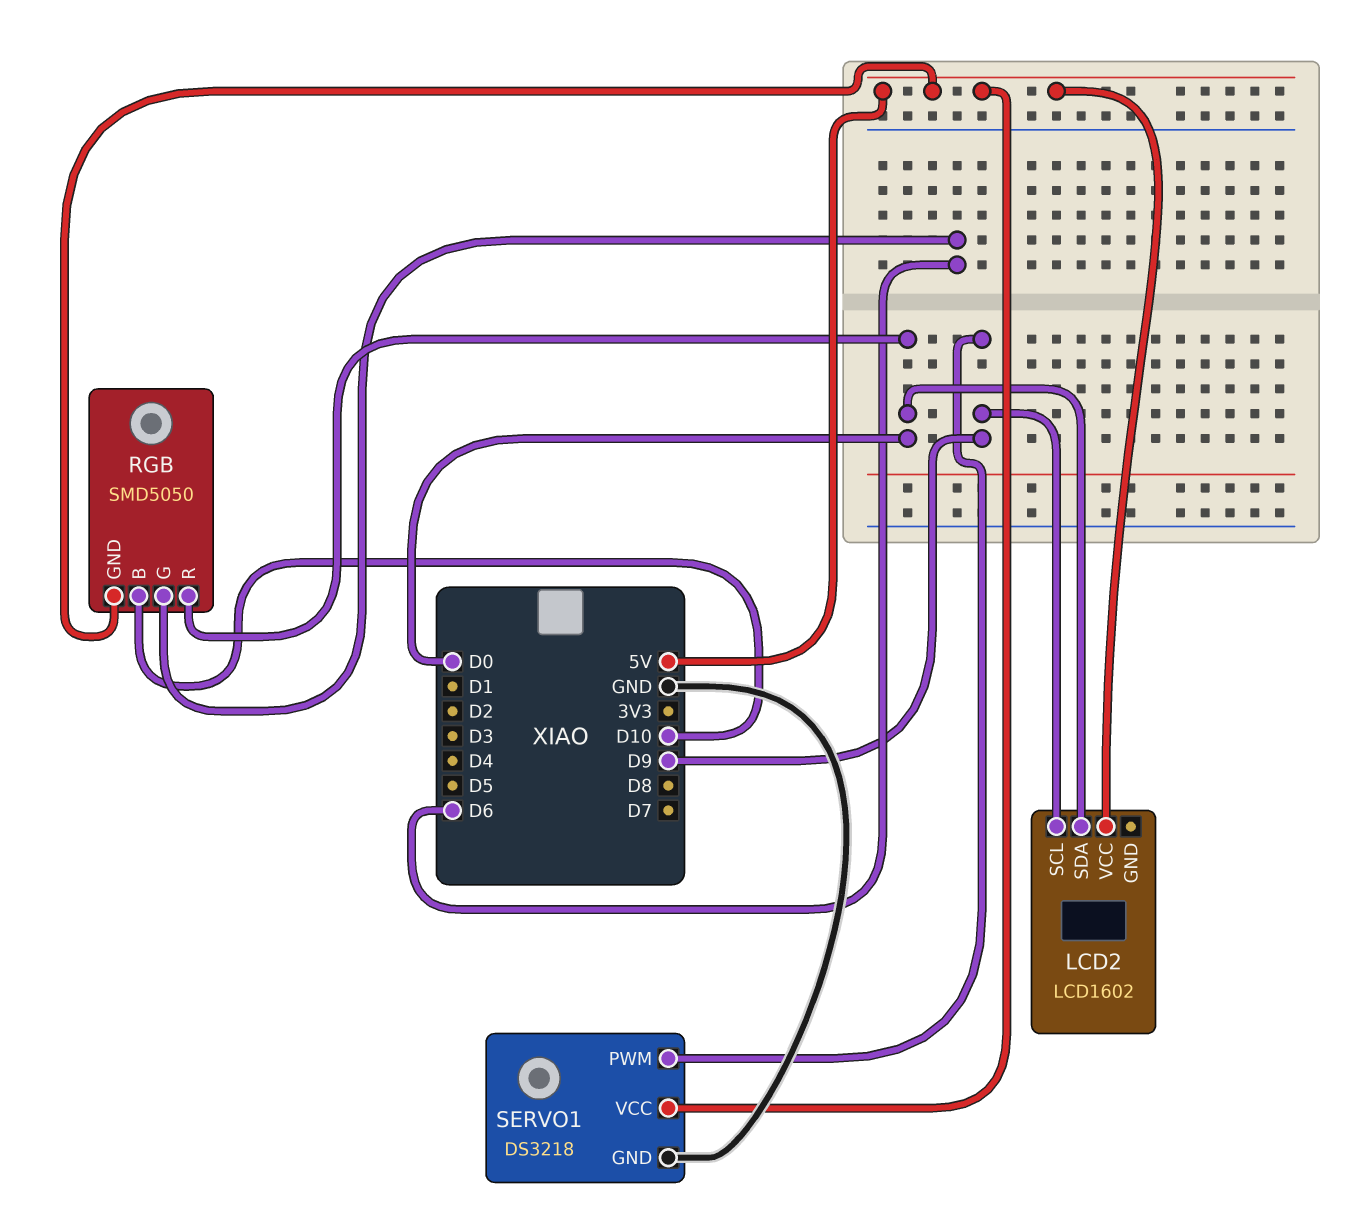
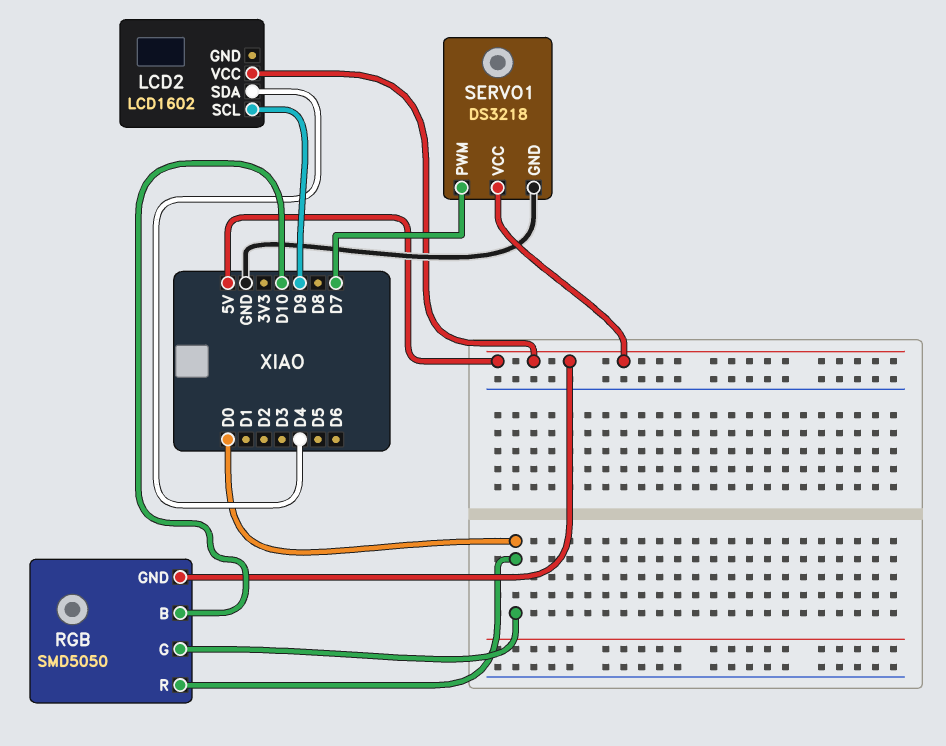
LCD2 pin SDA: D0 -> D4
RGB pin G: D6 -> D0
SERVO1 pin PWM: D9 -> D7

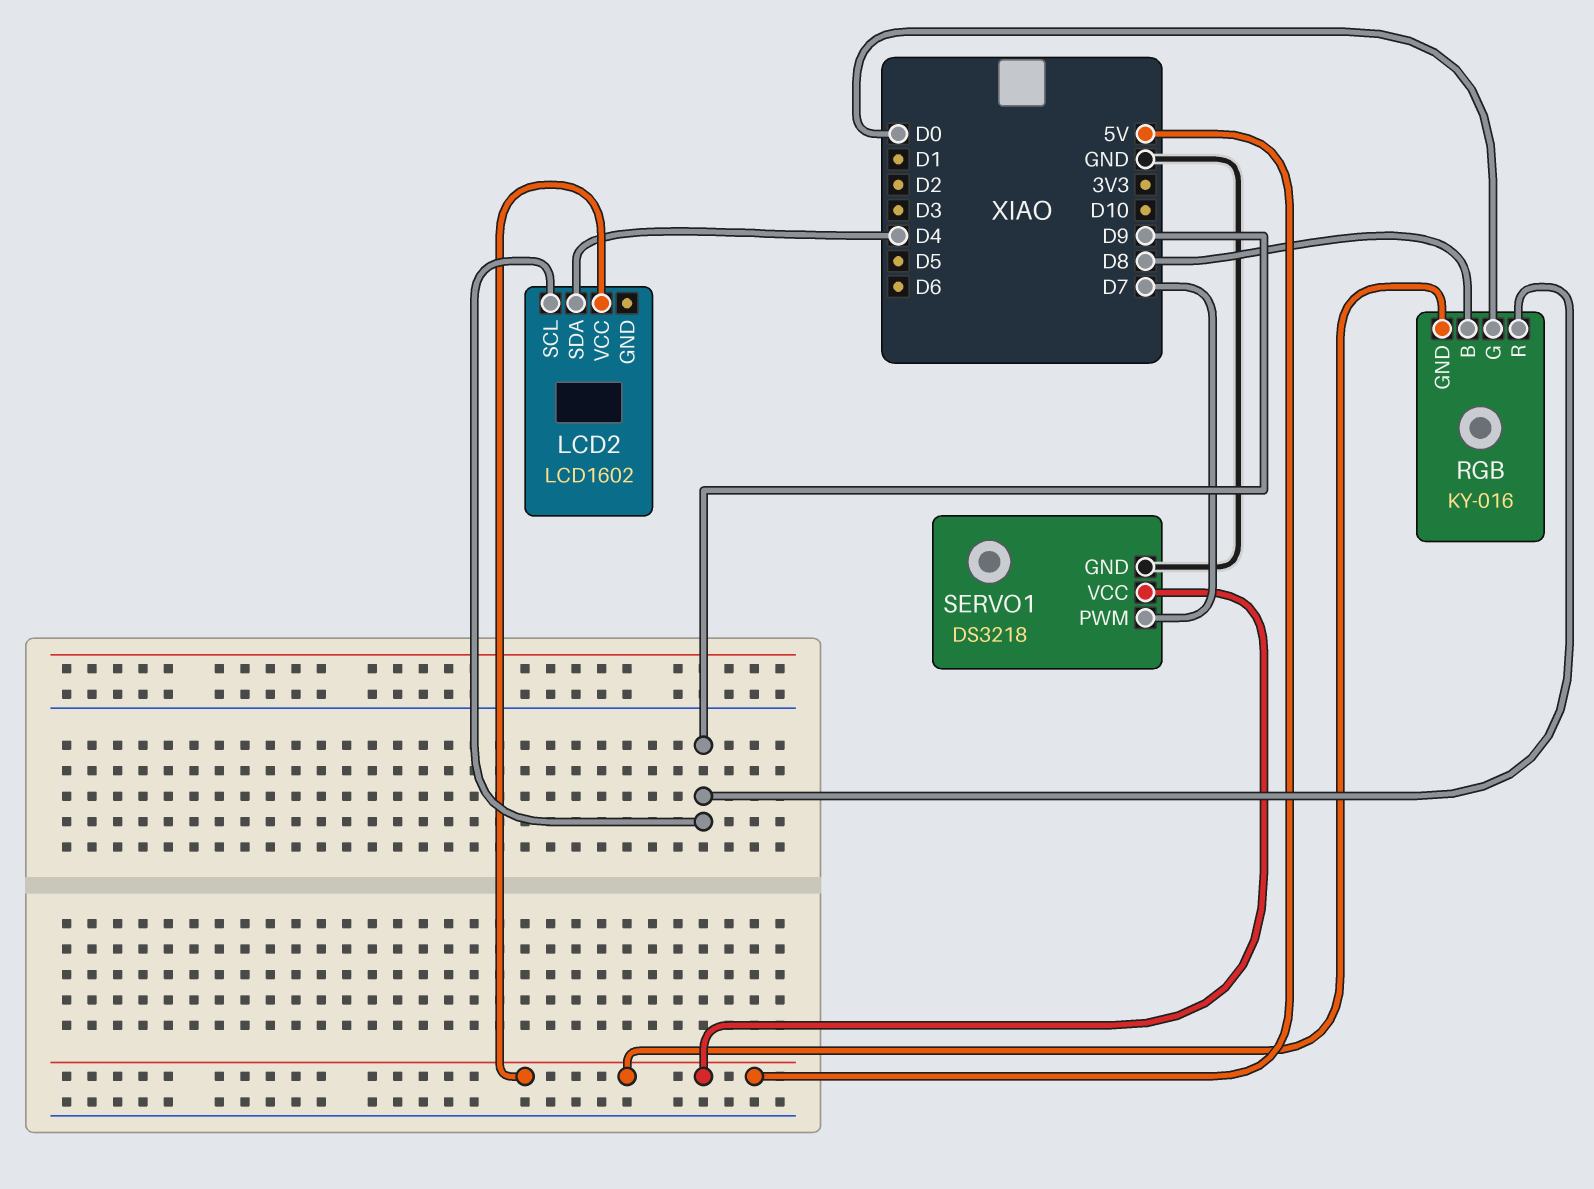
RGB: SMD5050 -> KY-016
RGB pin B: D10 -> D8
RGB pin R: D0 -> D9

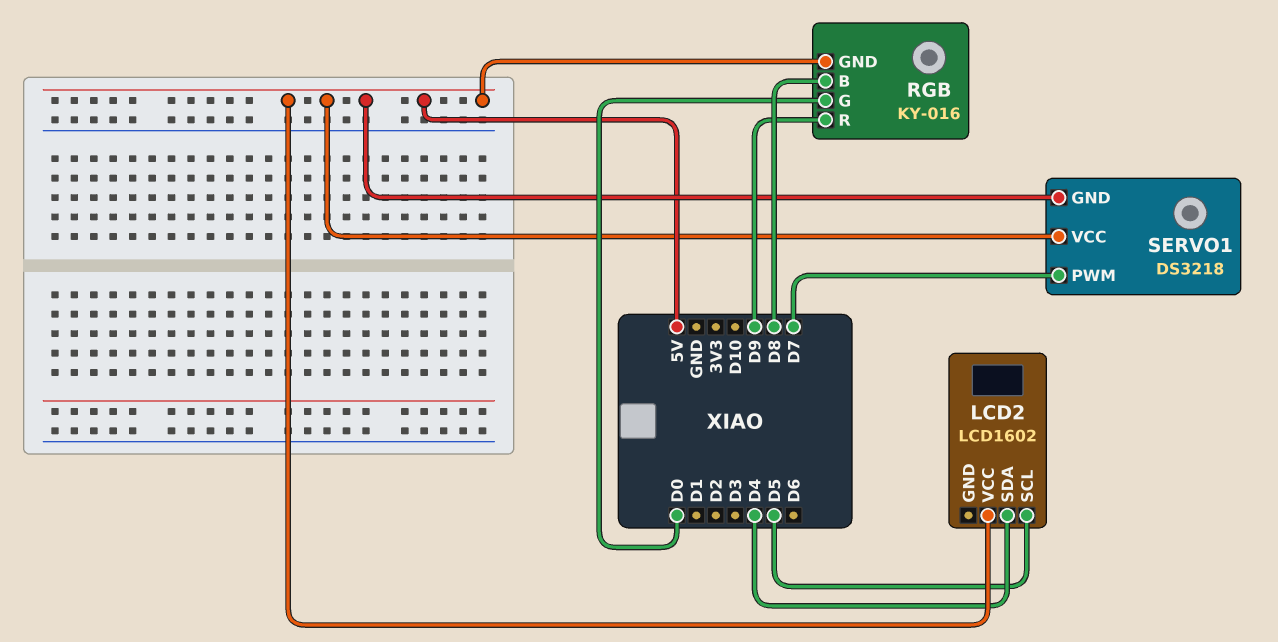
LCD2 pin SCL: D9 -> D5
SERVO1 pin GND: GND -> 5V

